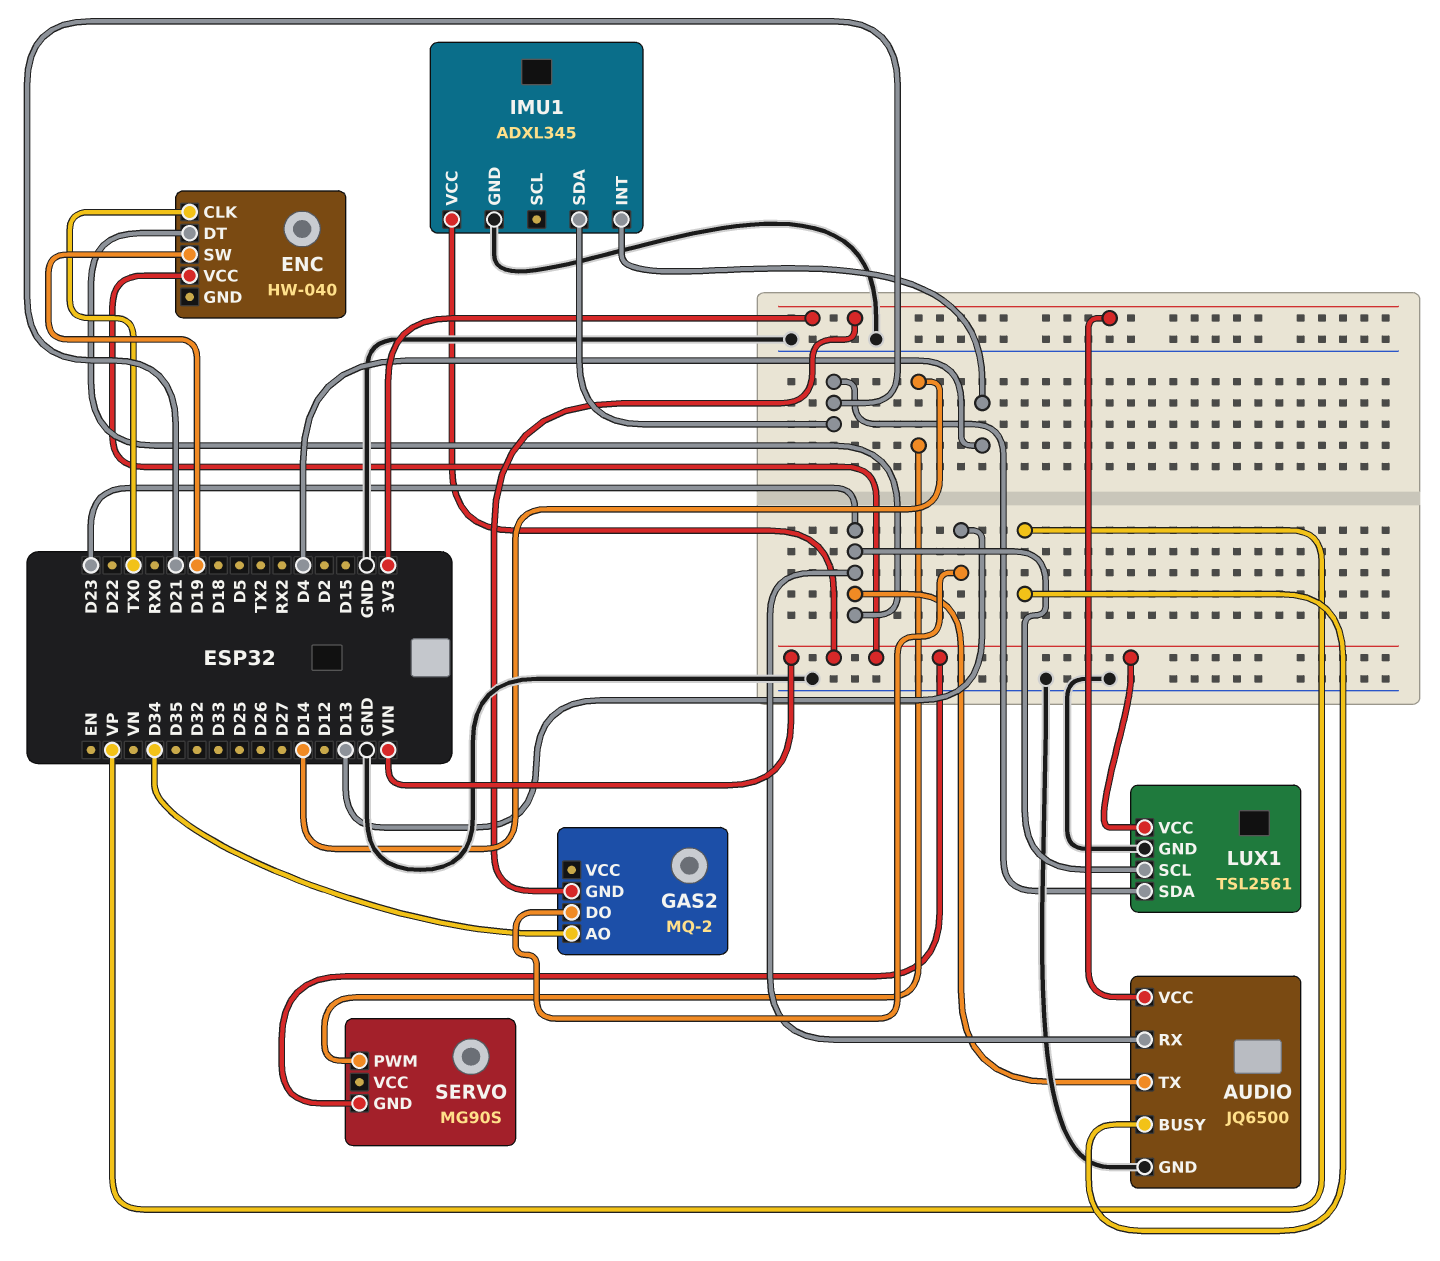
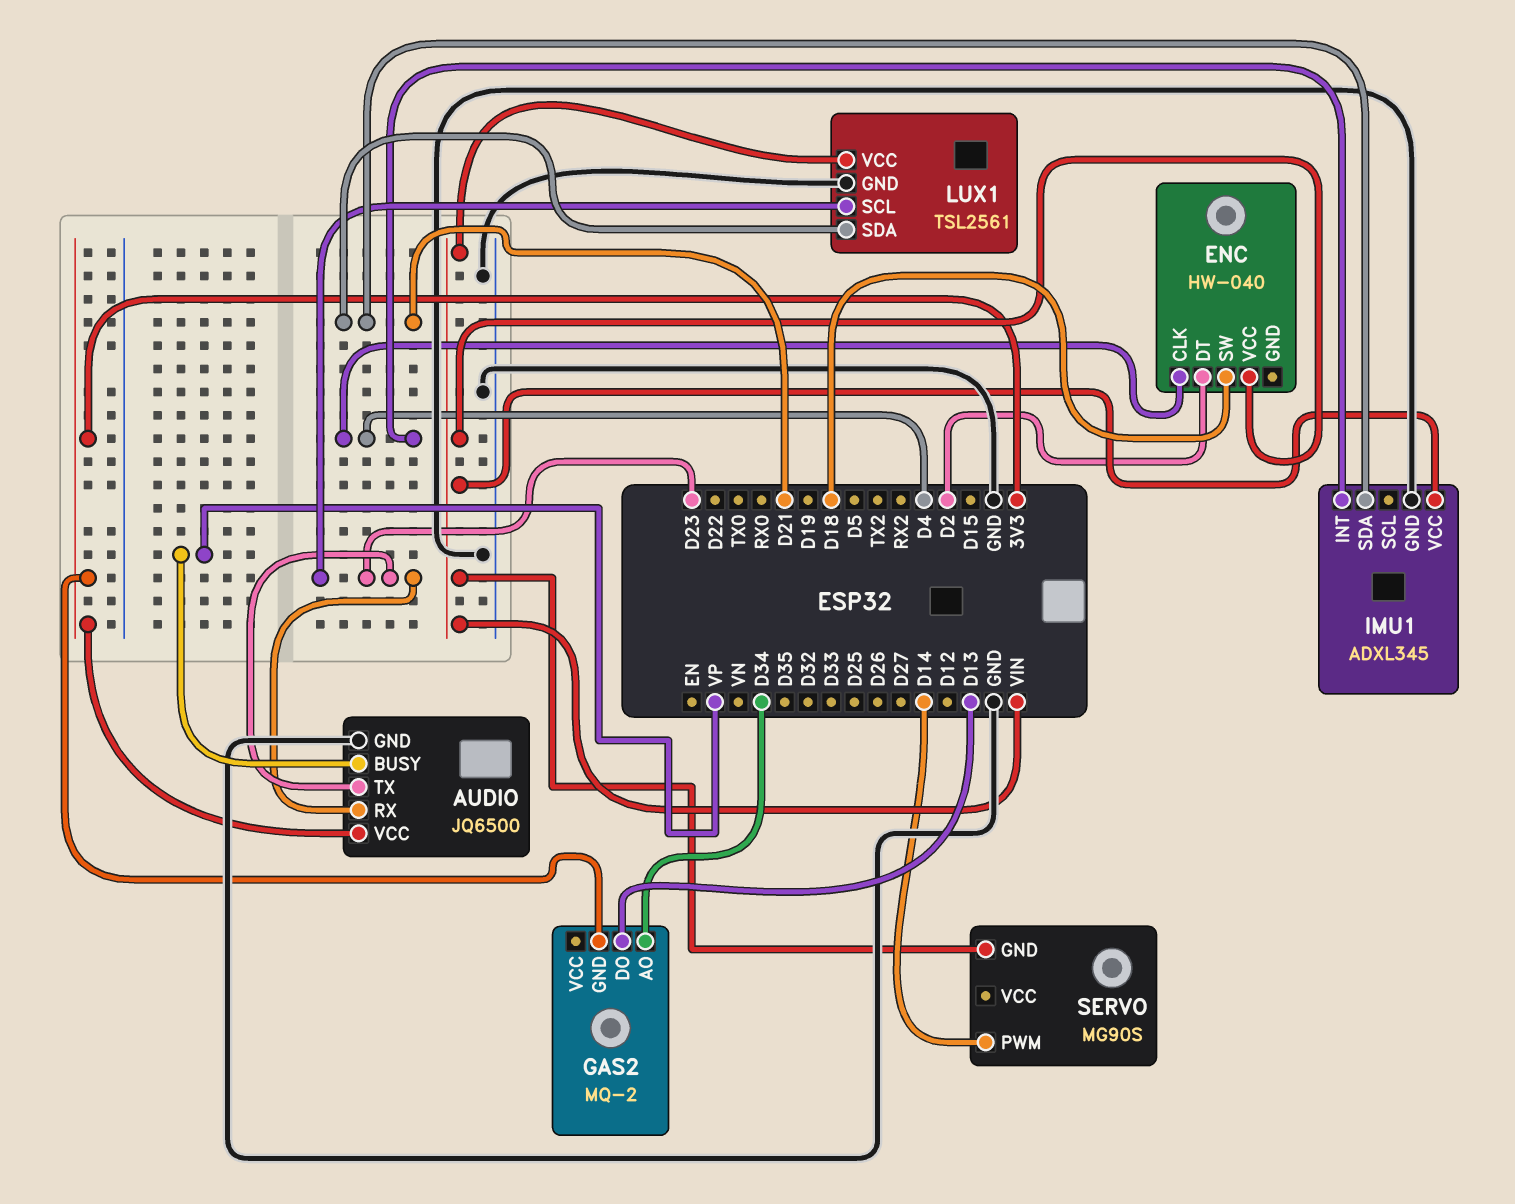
ENC pin CLK: TX0 -> D4
ENC pin DT: D23 -> D2
ENC pin SW: D19 -> D18

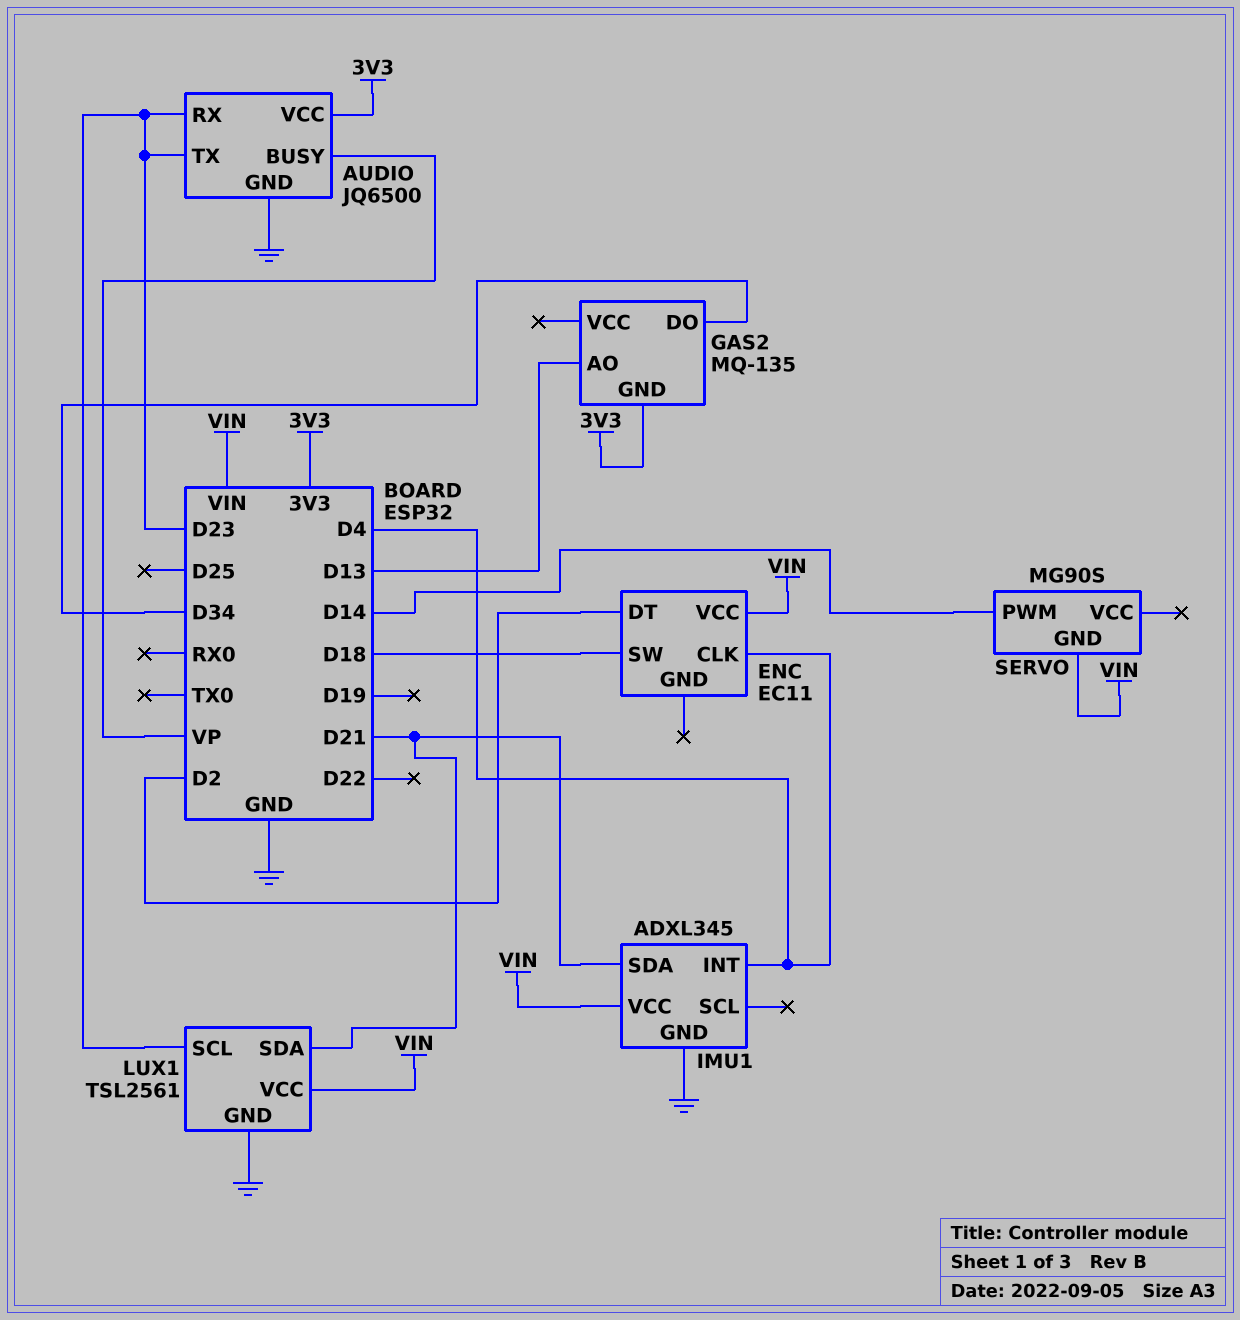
ENC: HW-040 -> EC11
GAS2: MQ-2 -> MQ-135
GAS2 pin AO: D34 -> D13
GAS2 pin DO: D13 -> D34

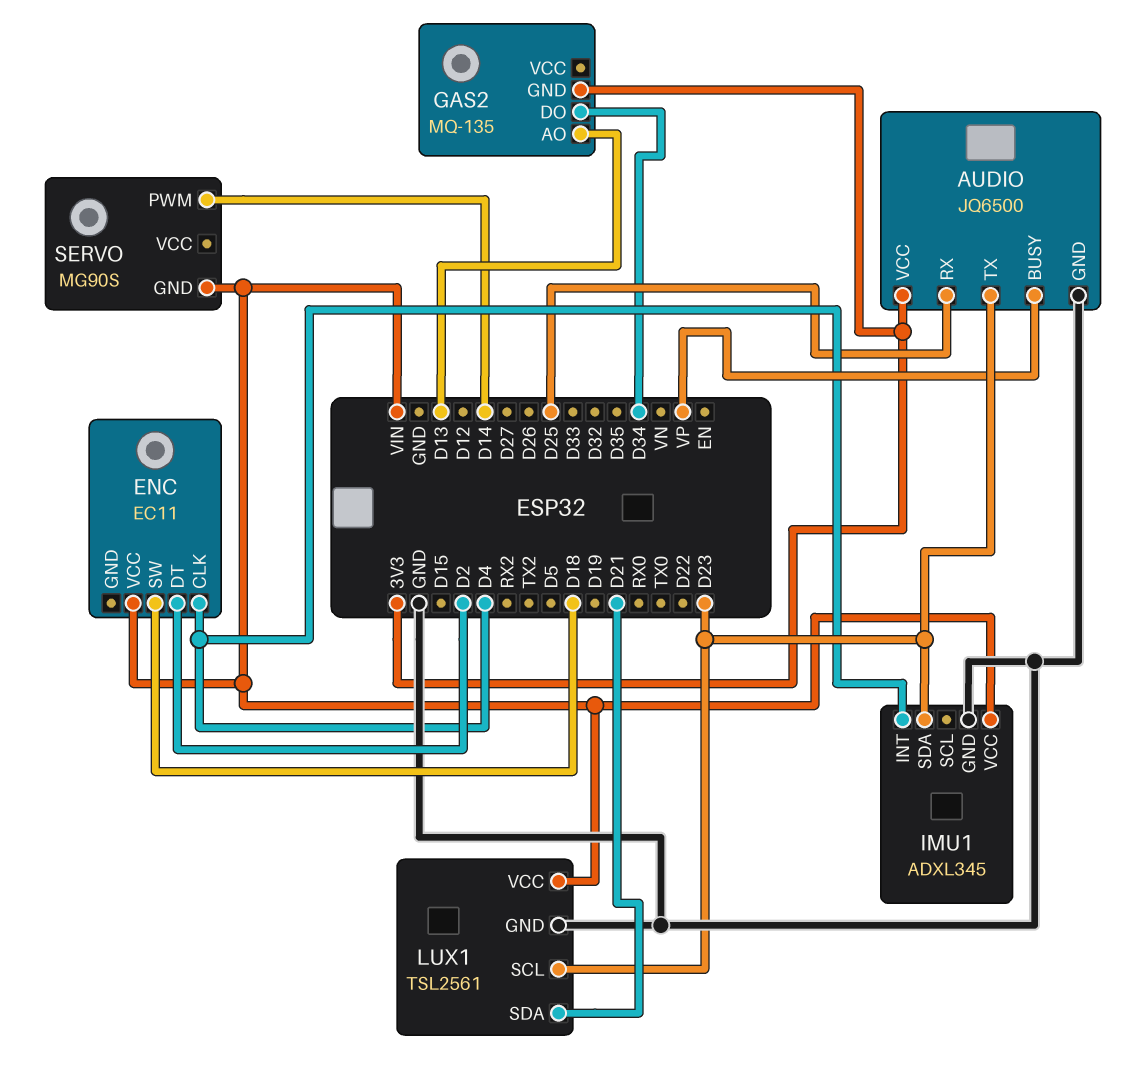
AUDIO pin RX: D23 -> D25
IMU1 pin SDA: D21 -> D23

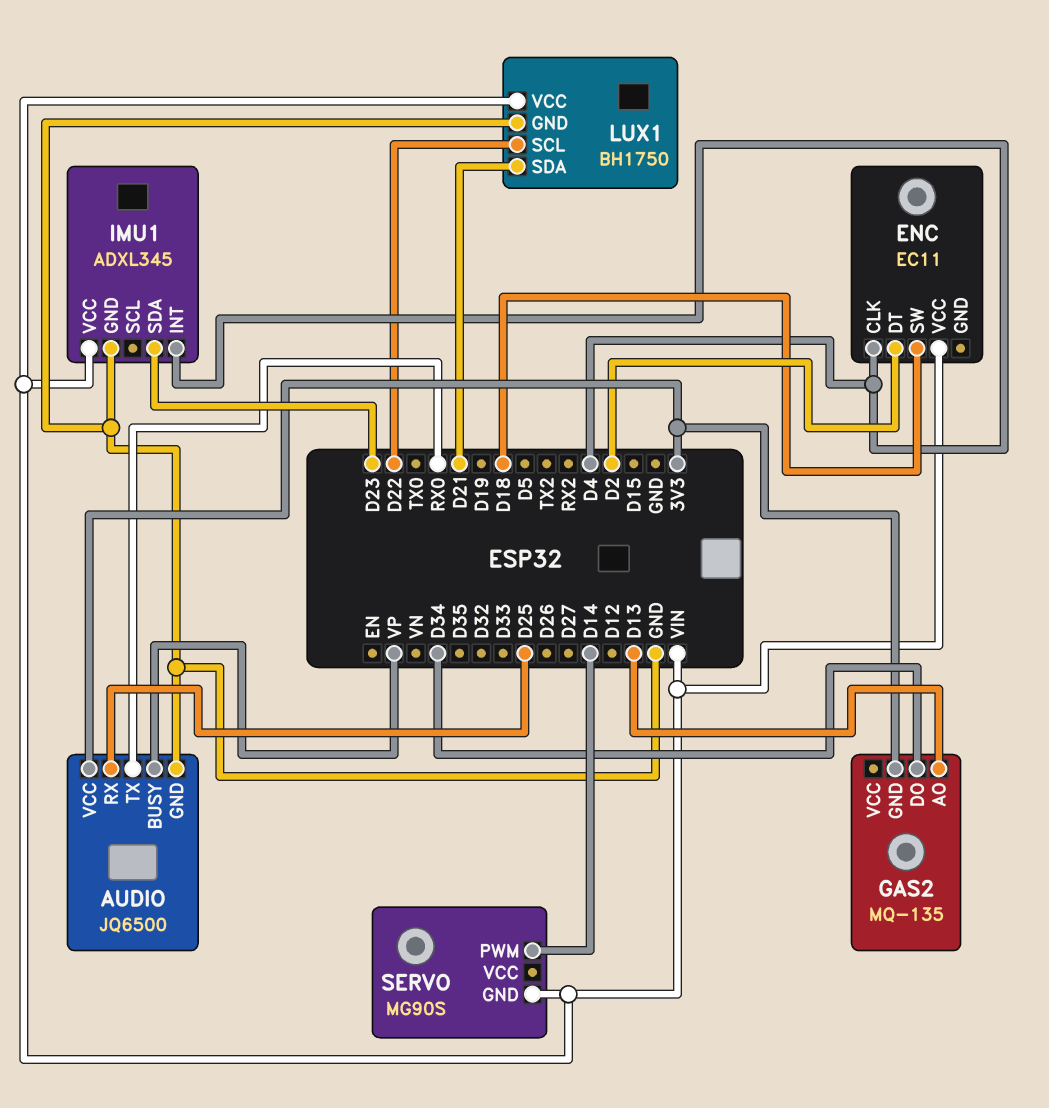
AUDIO pin TX: D23 -> RX0
LUX1: TSL2561 -> BH1750
LUX1 pin SCL: D23 -> D22

